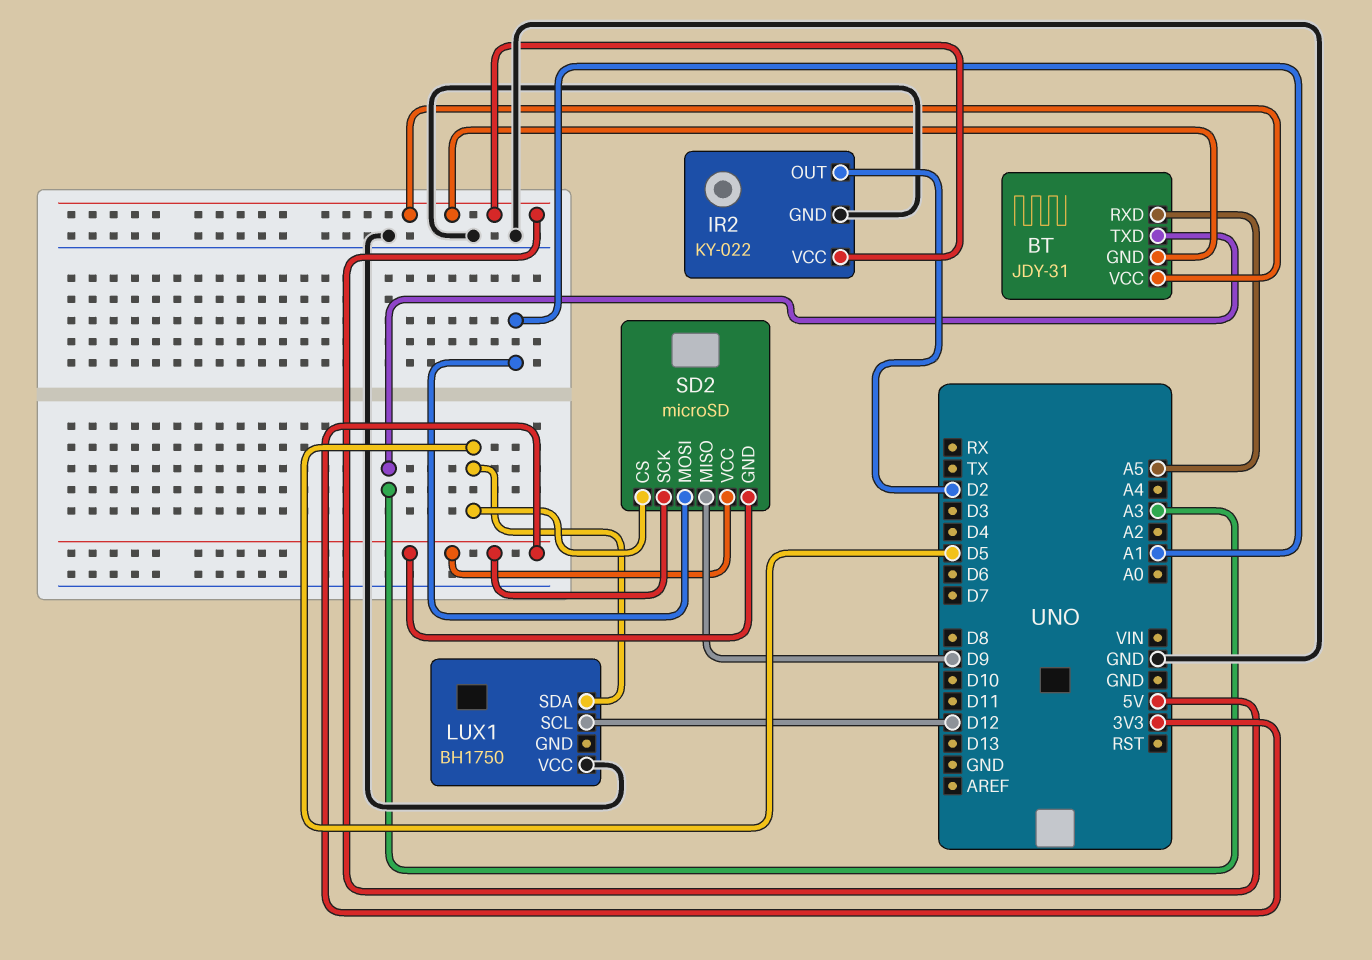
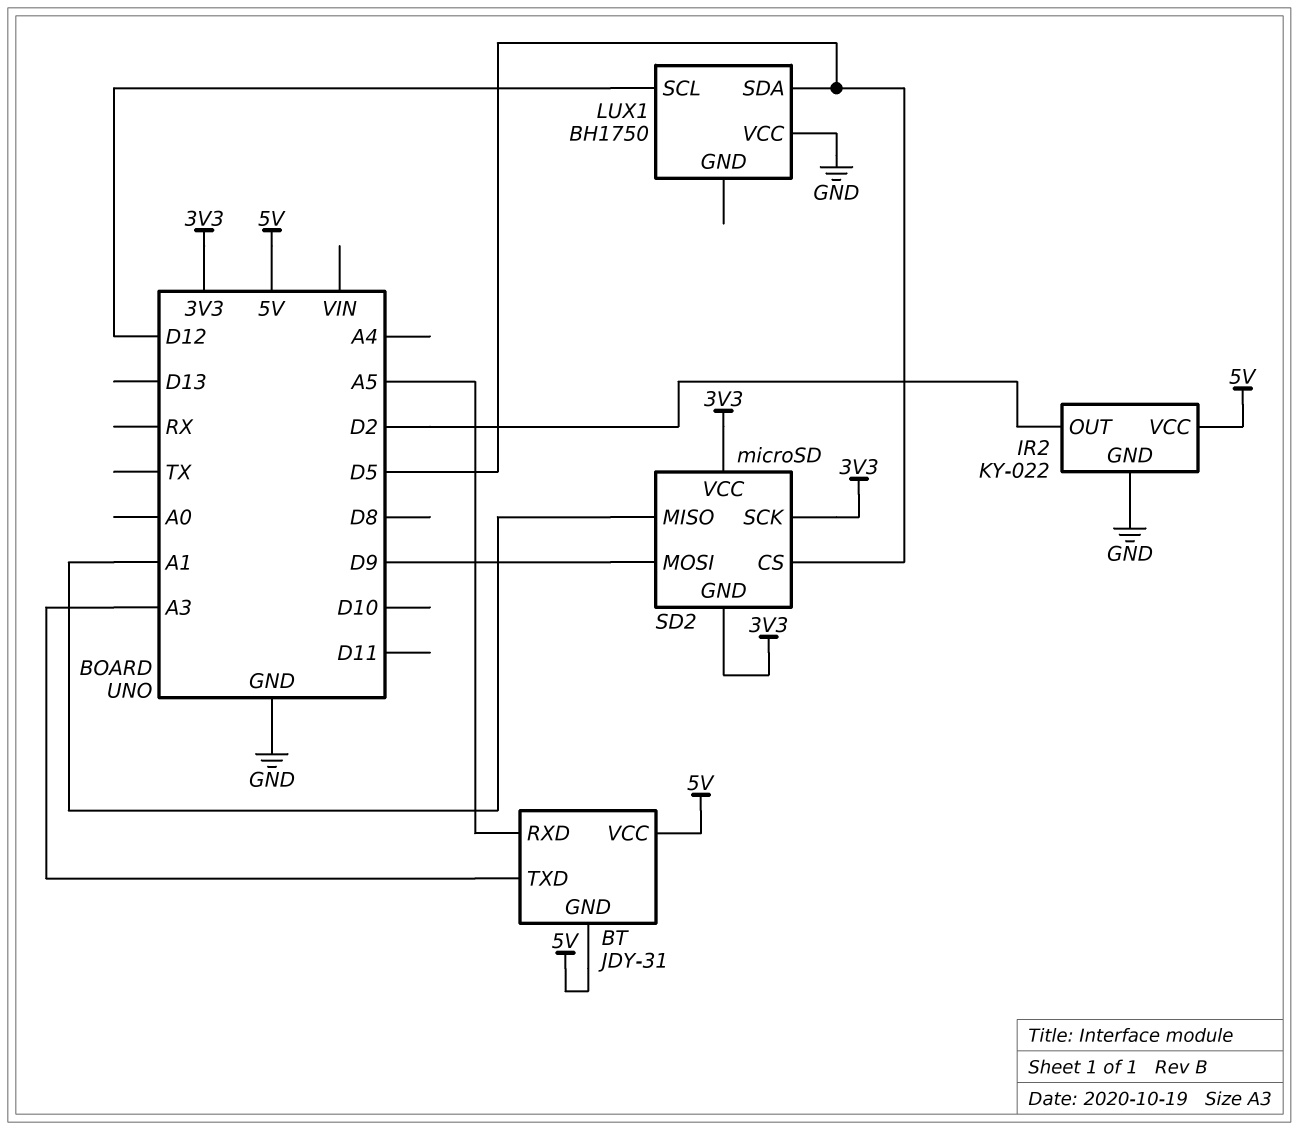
SD2 pin MISO: D9 -> A1
SD2 pin MOSI: A1 -> D9

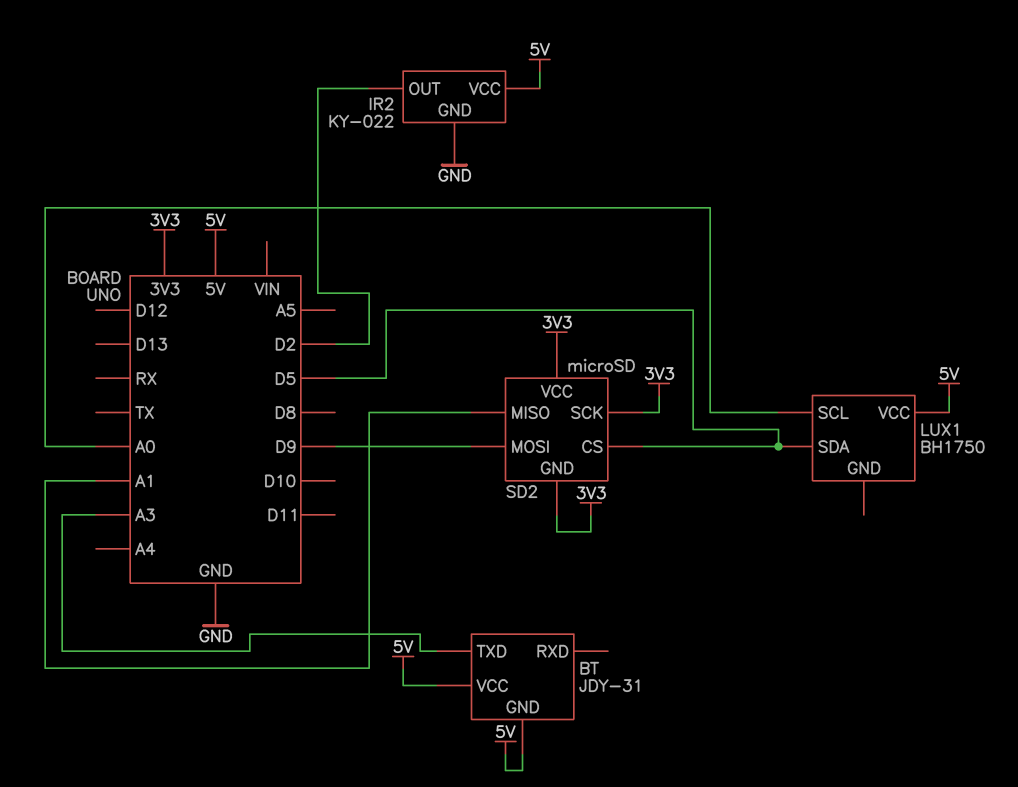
BT pin RXD: A5 -> none
LUX1 pin SCL: D12 -> A0
LUX1 pin VCC: GND -> 5V

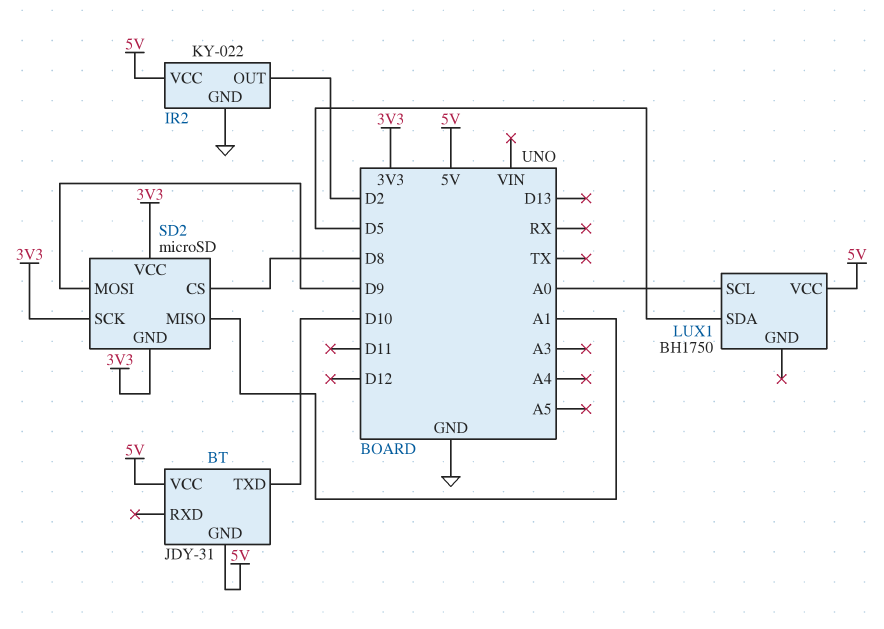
BT pin TXD: A3 -> D10
SD2 pin CS: D5 -> D8

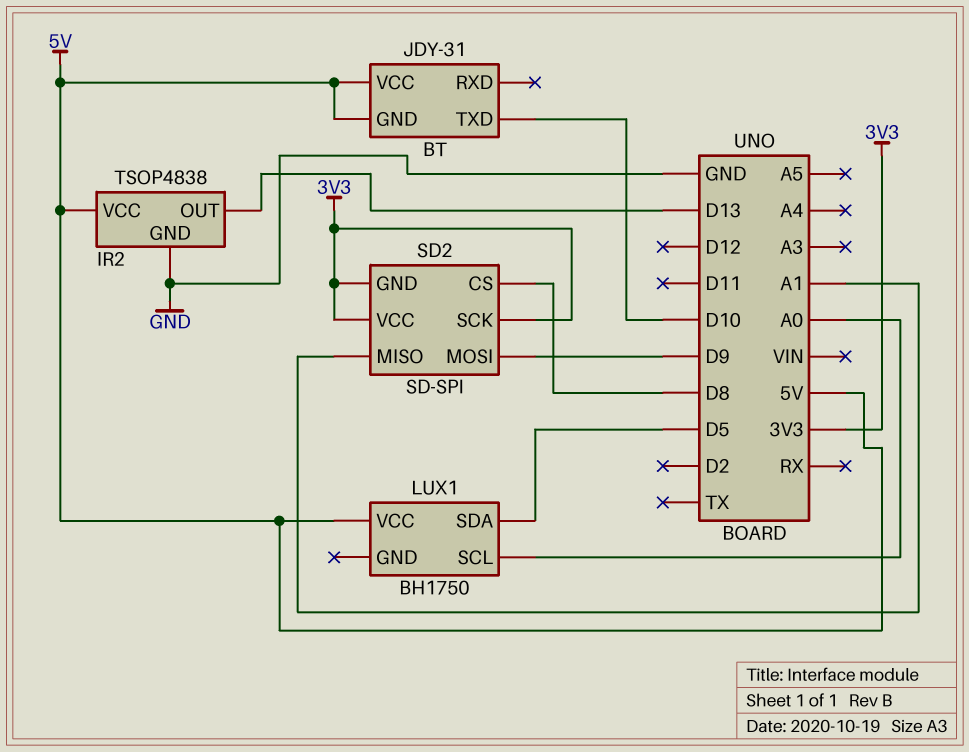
IR2: KY-022 -> TSOP4838
IR2 pin OUT: D2 -> D13
SD2: microSD -> SD-SPI

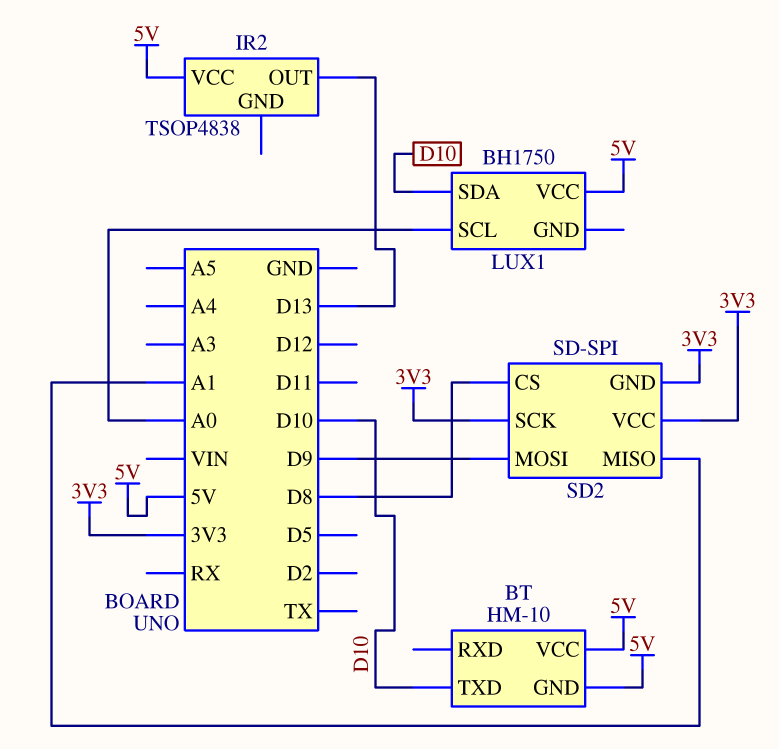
BT: JDY-31 -> HM-10
IR2 pin GND: GND -> none
LUX1 pin SDA: D5 -> D10

